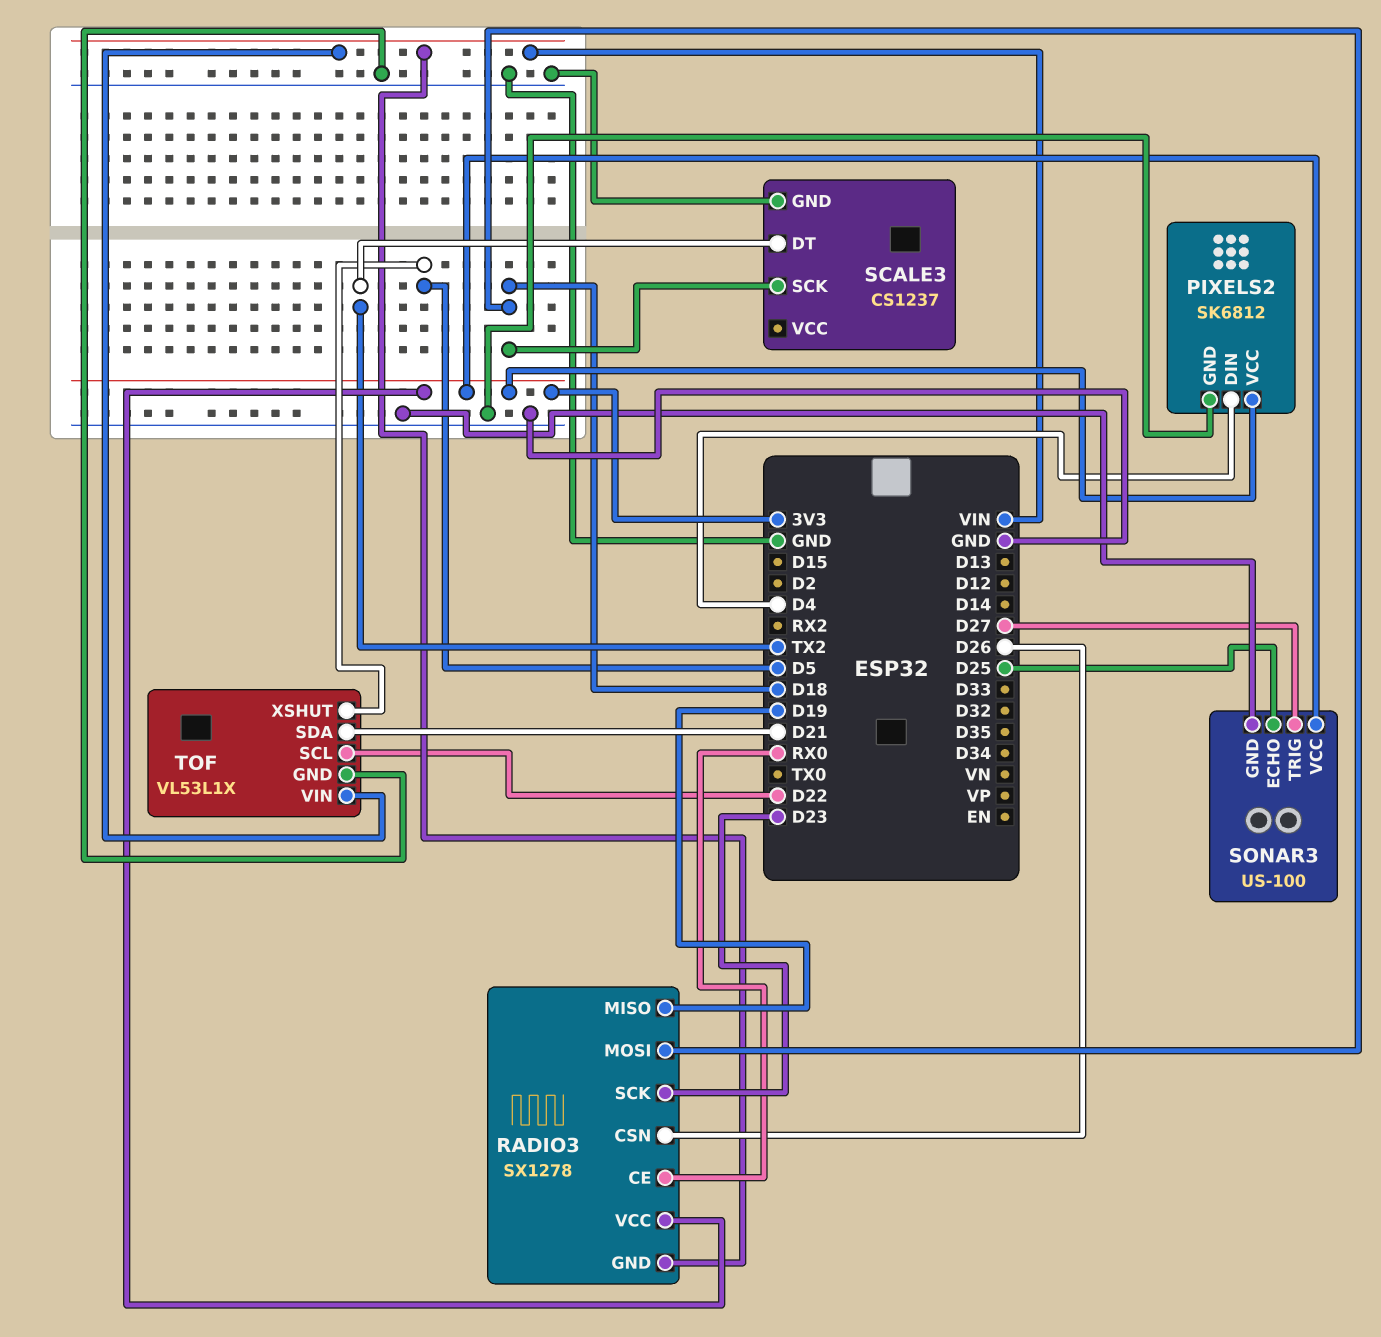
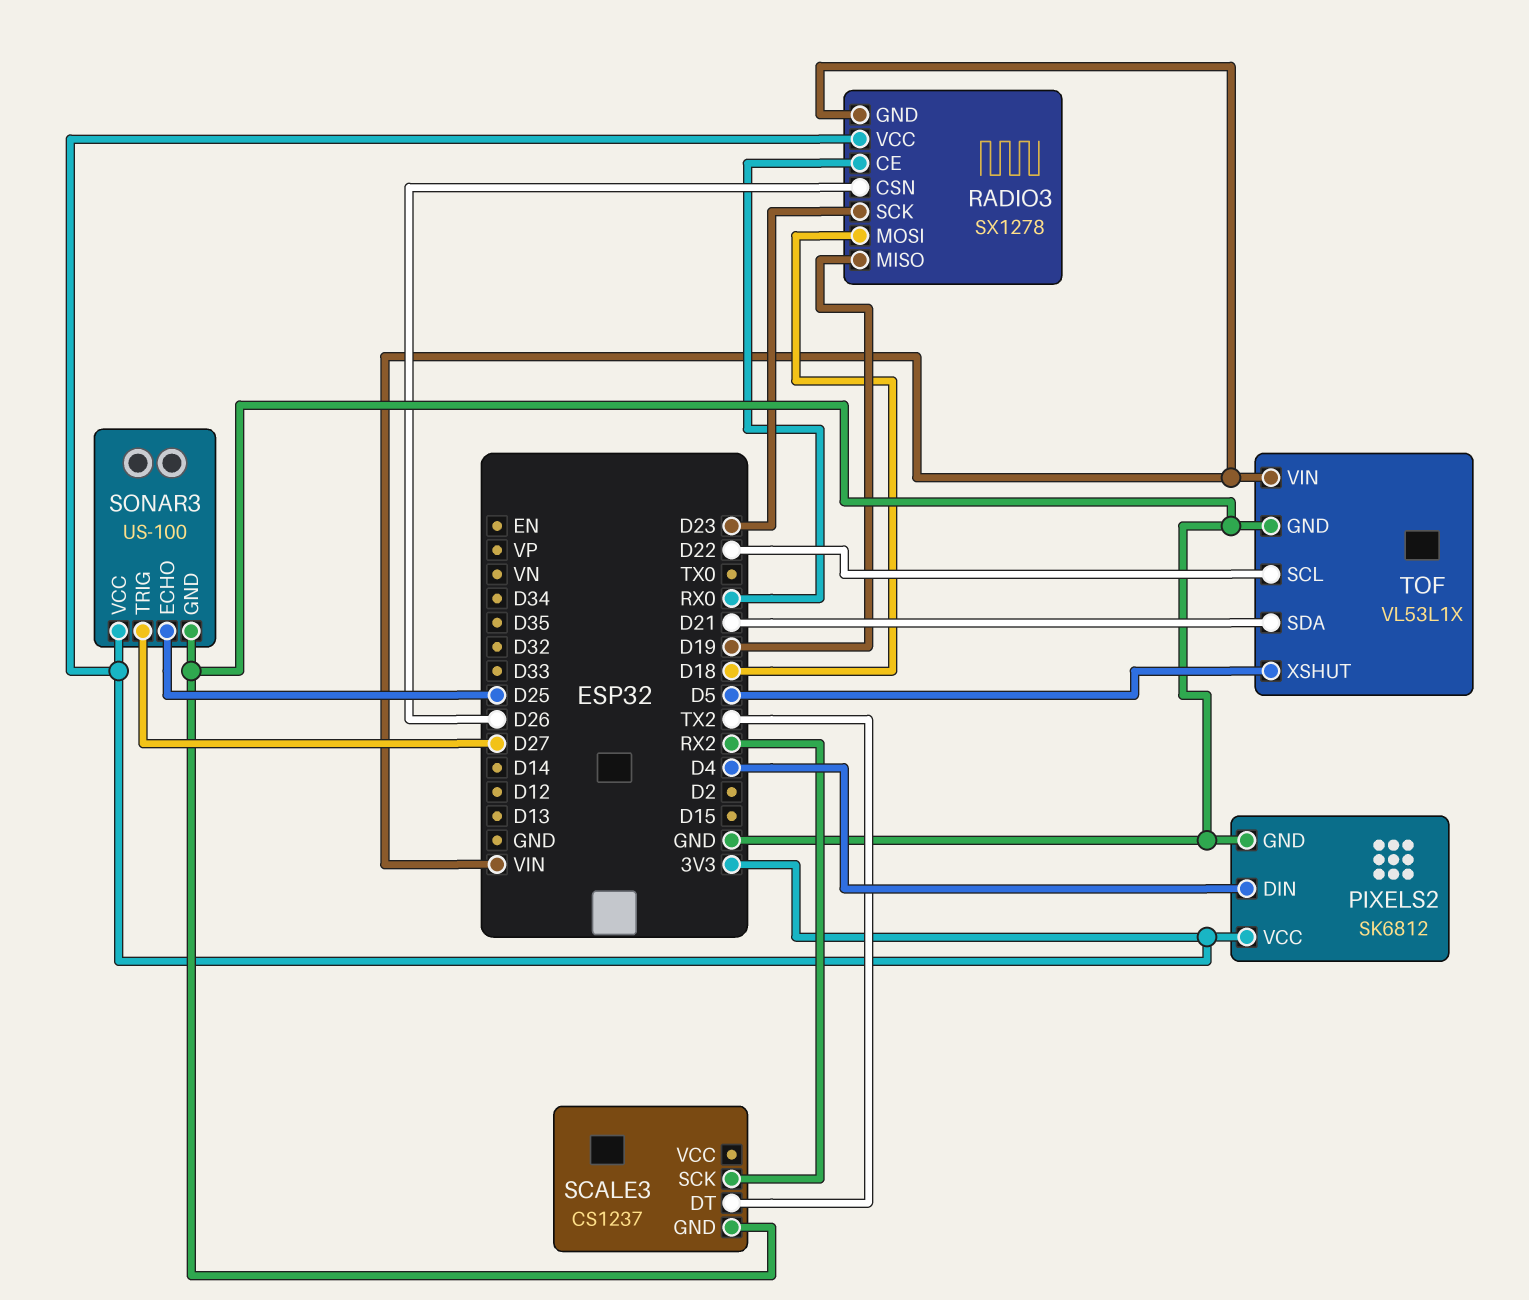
SCALE3 pin SCK: D18 -> RX2

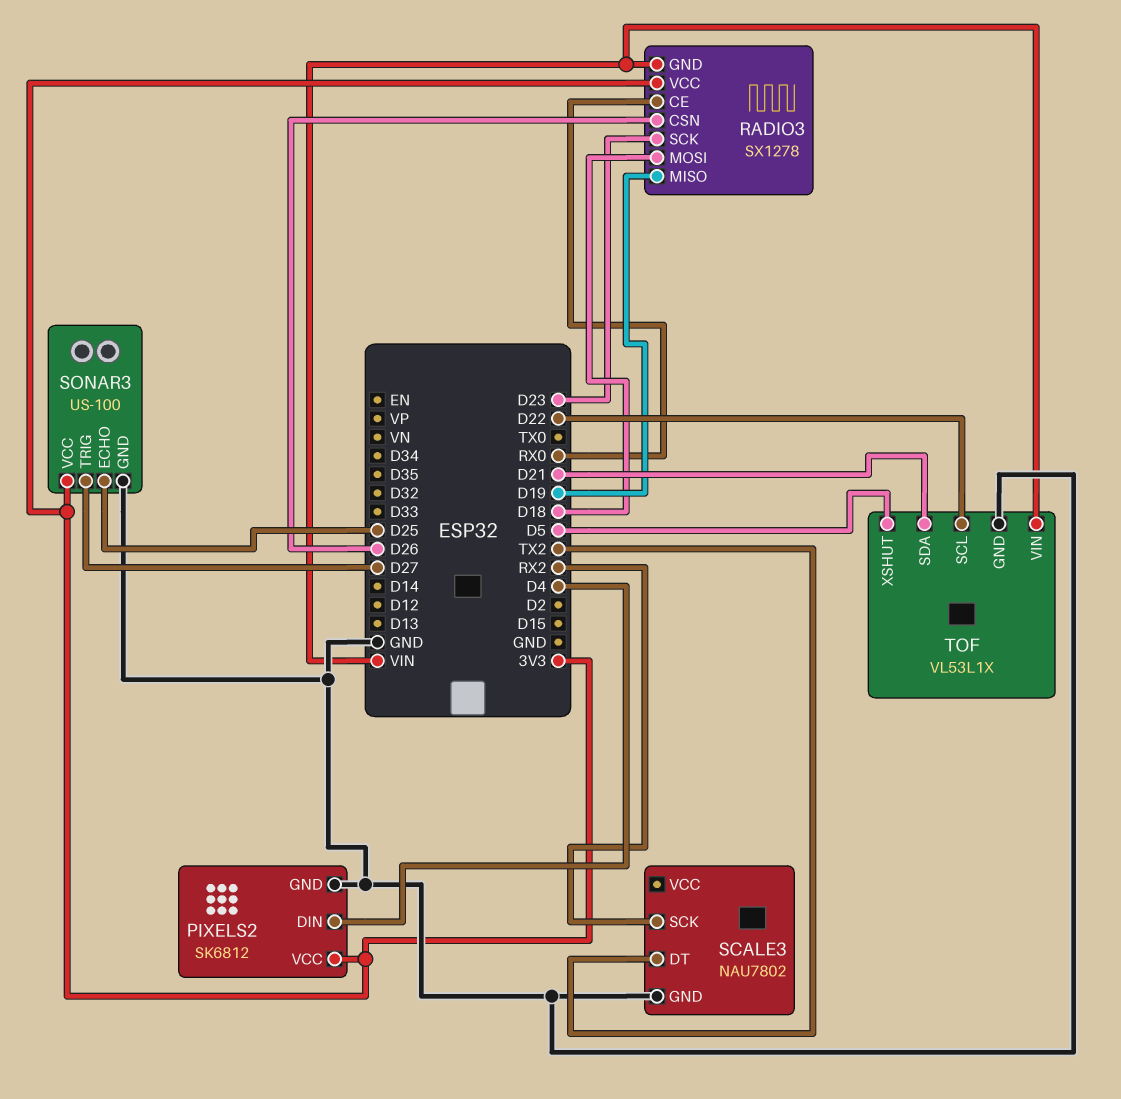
SCALE3: CS1237 -> NAU7802

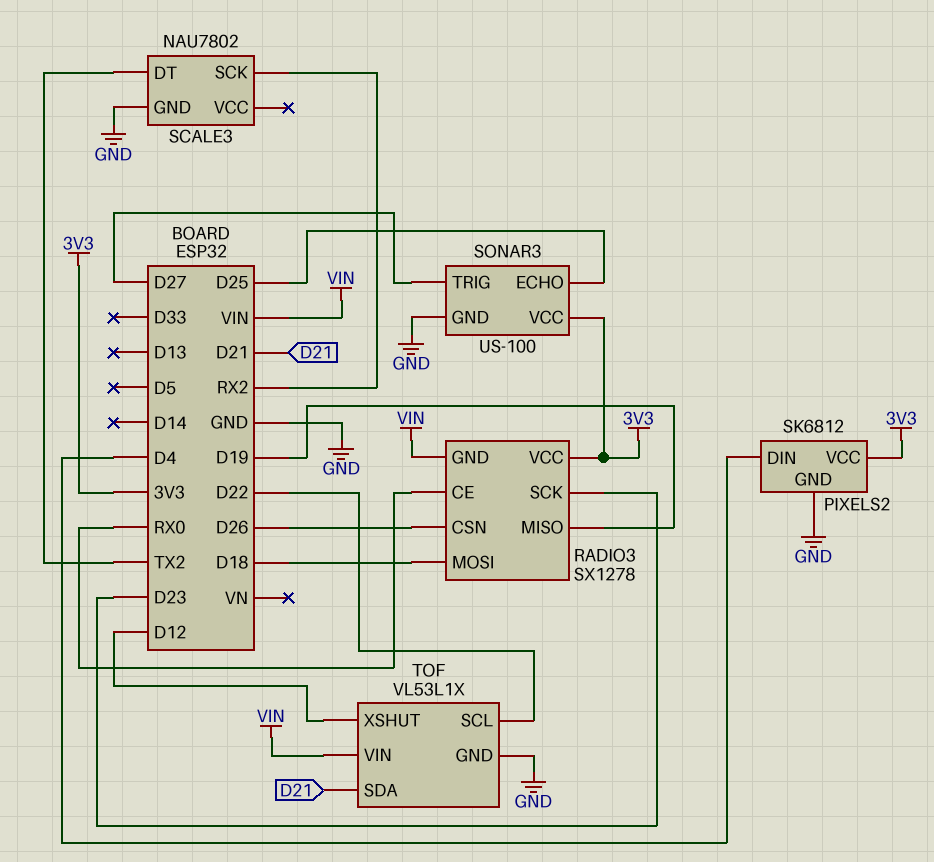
TOF pin XSHUT: D5 -> D12

